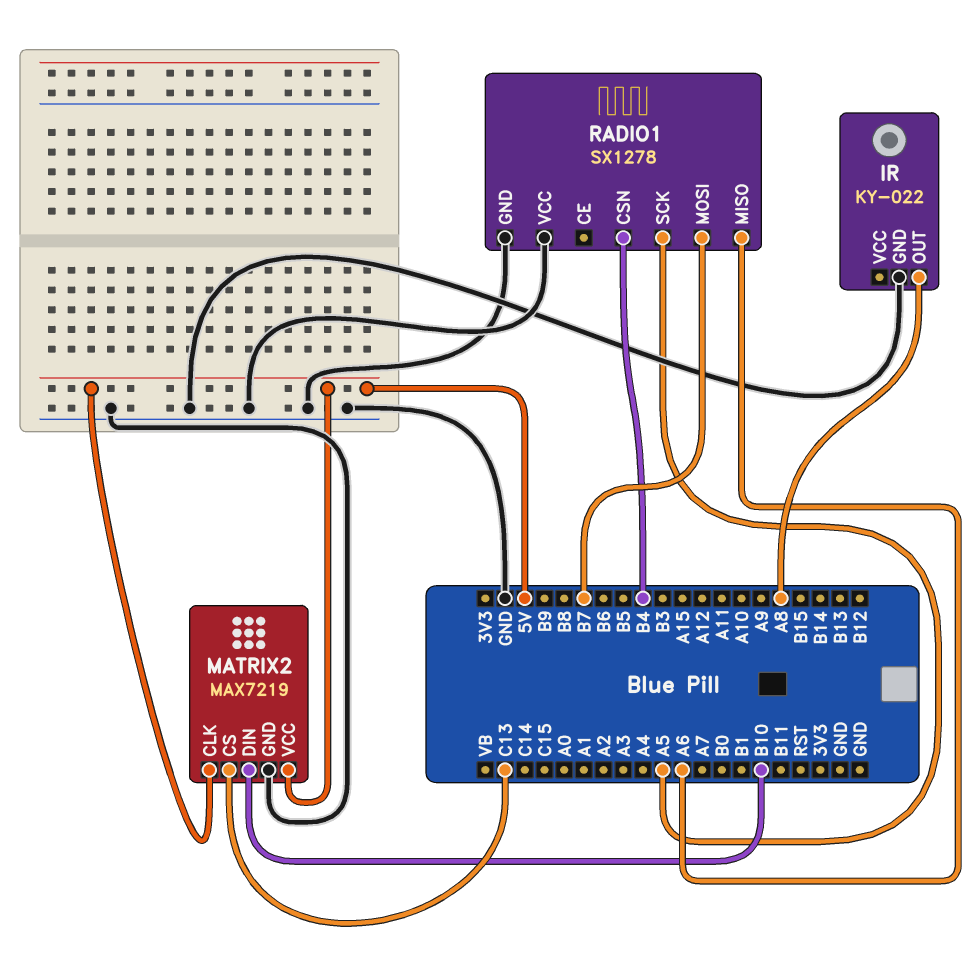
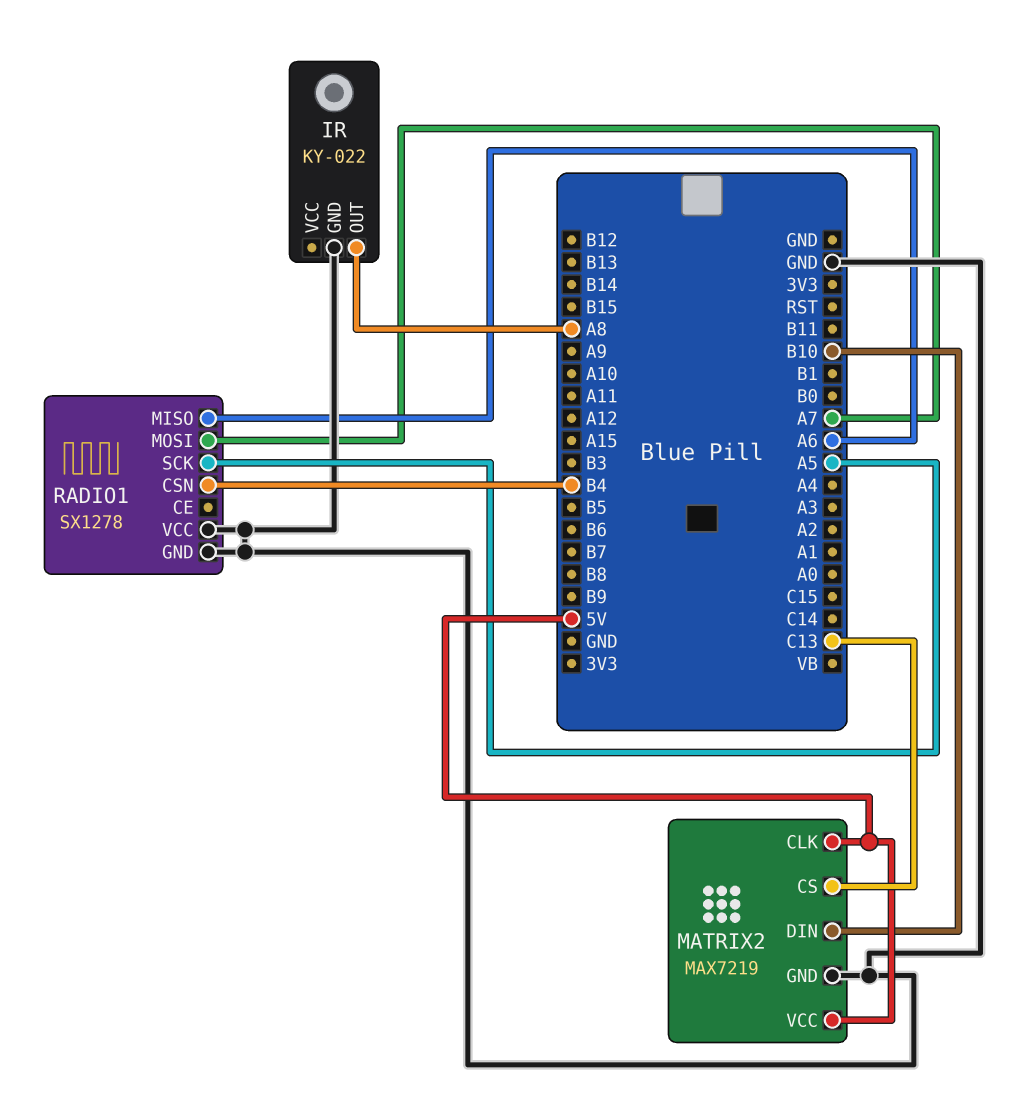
RADIO1 pin MOSI: B7 -> A7

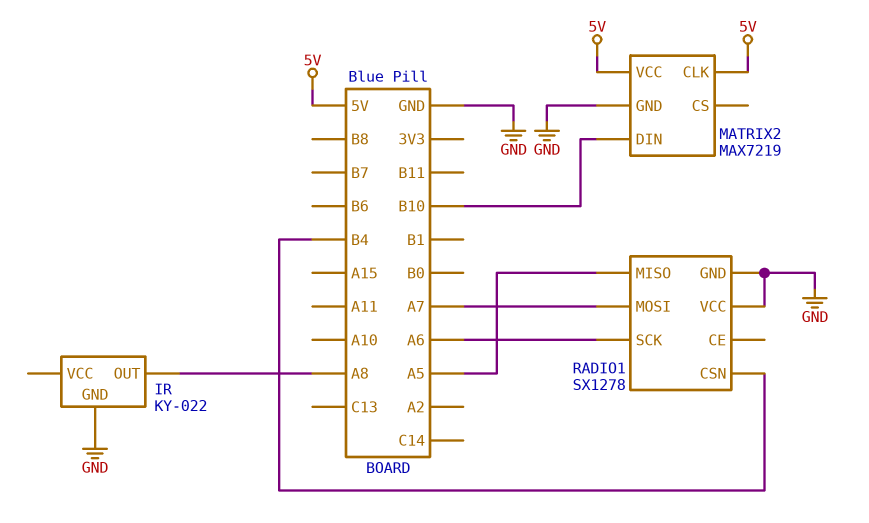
MATRIX2 pin CS: C13 -> none
RADIO1 pin MISO: A6 -> A5
RADIO1 pin SCK: A5 -> A6

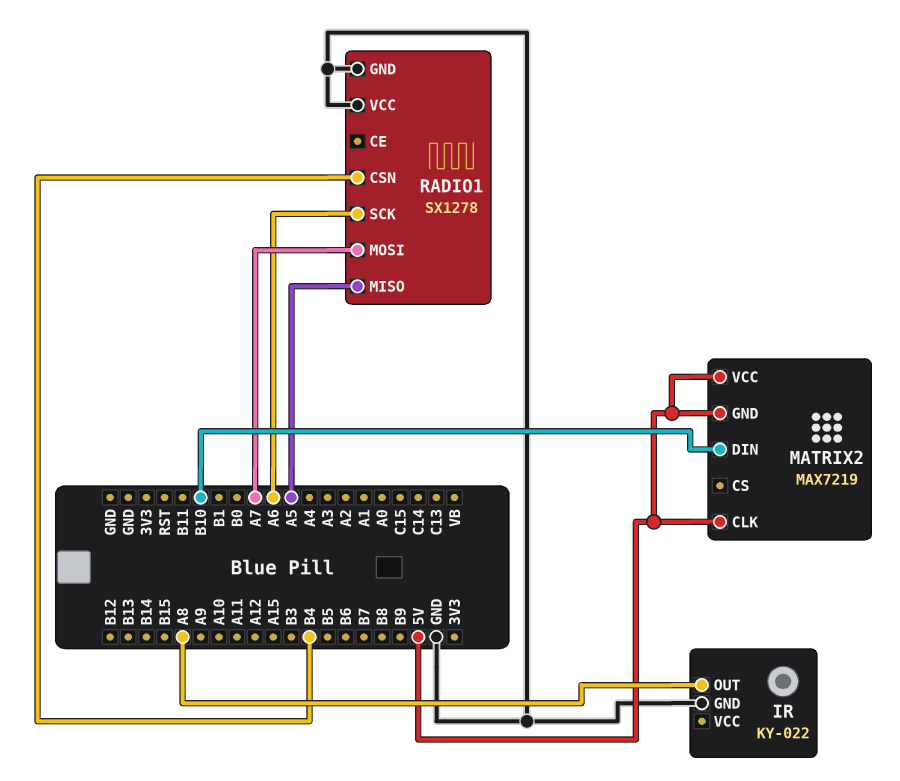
MATRIX2 pin GND: GND -> 5V

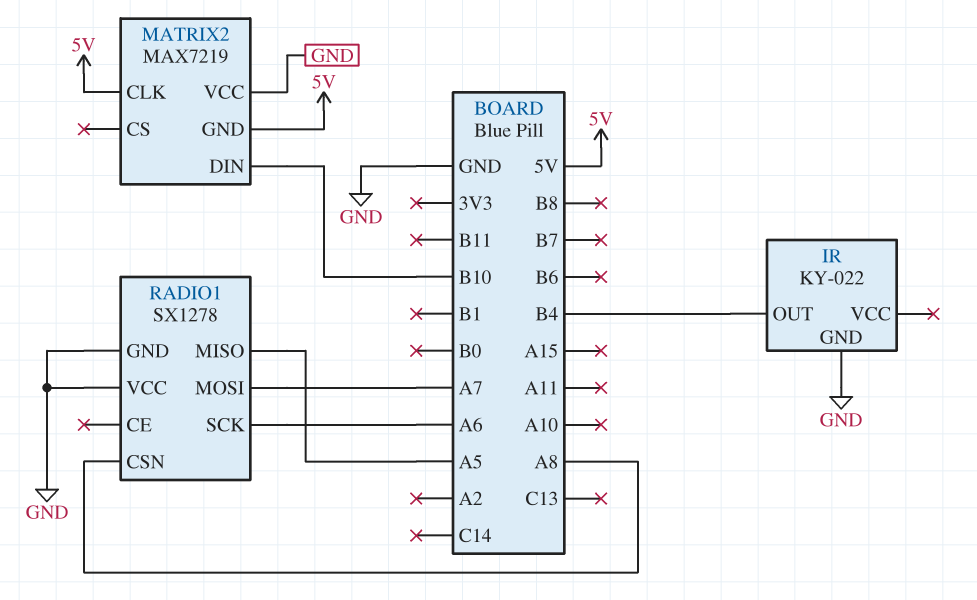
IR pin OUT: A8 -> B4
MATRIX2 pin VCC: 5V -> GND
RADIO1 pin CSN: B4 -> A8

